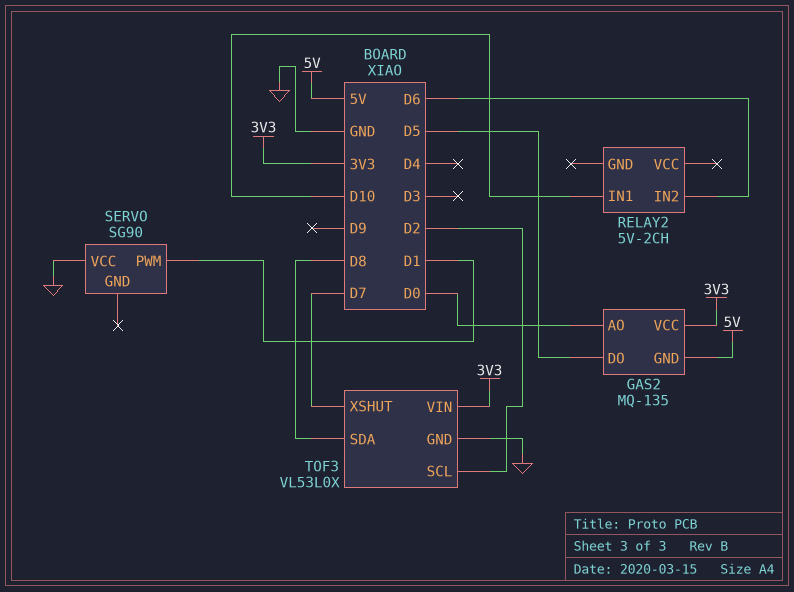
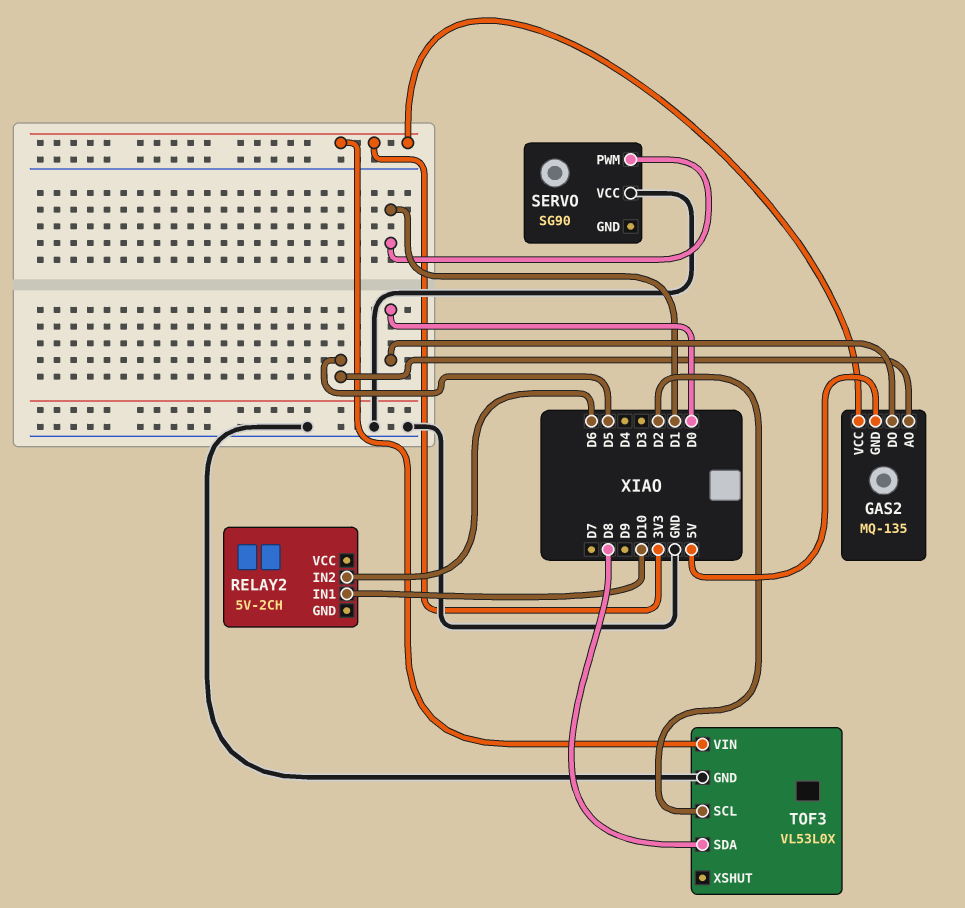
GAS2 pin AO: D0 -> D5
GAS2 pin DO: D5 -> D0
TOF3 pin XSHUT: D7 -> none

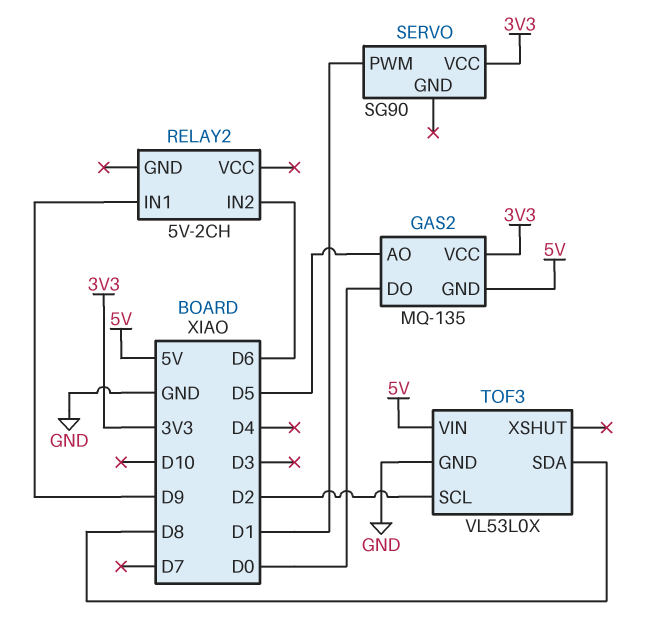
RELAY2 pin IN1: D10 -> D9
SERVO pin VCC: GND -> 3V3
TOF3 pin VIN: 3V3 -> 5V

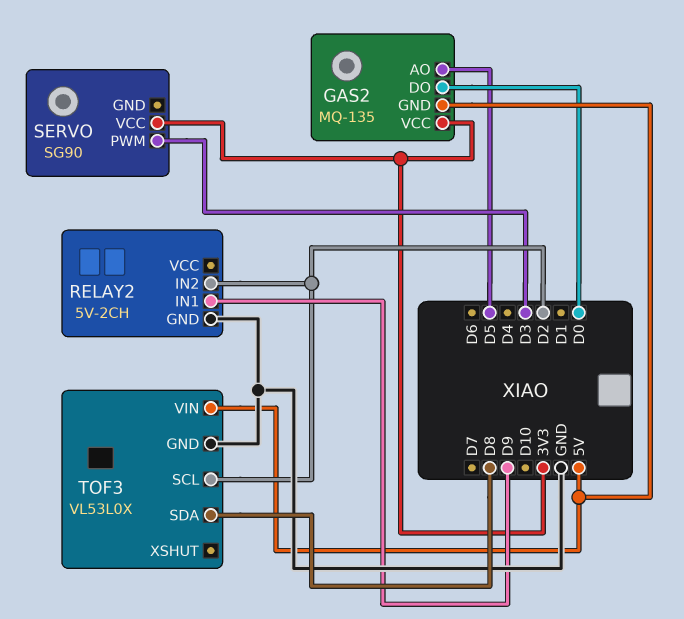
RELAY2 pin GND: none -> GND
RELAY2 pin IN2: D6 -> D2
SERVO pin PWM: D1 -> D3

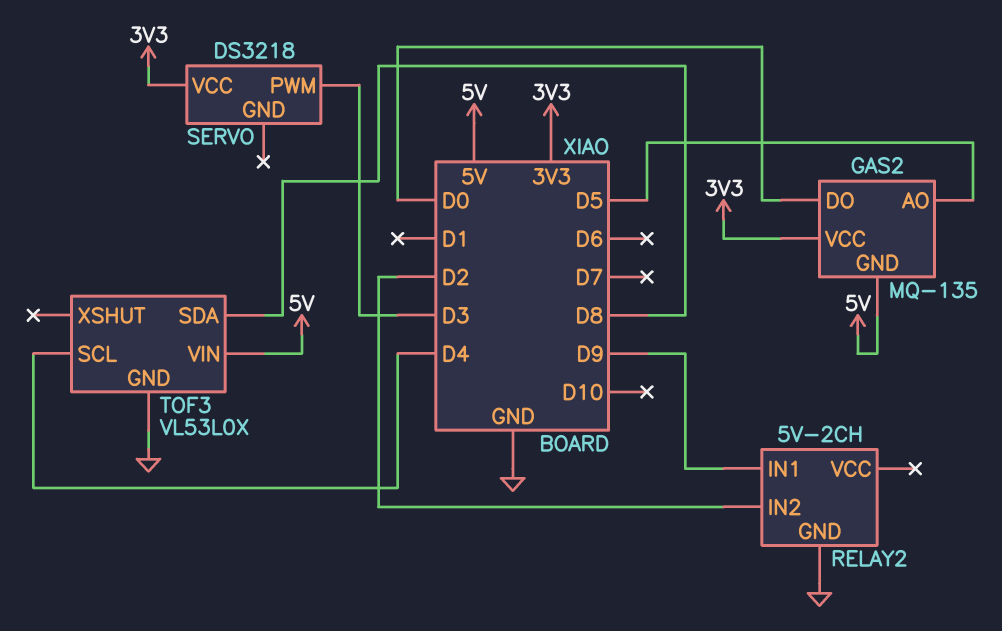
SERVO: SG90 -> DS3218
TOF3 pin SCL: D2 -> D4

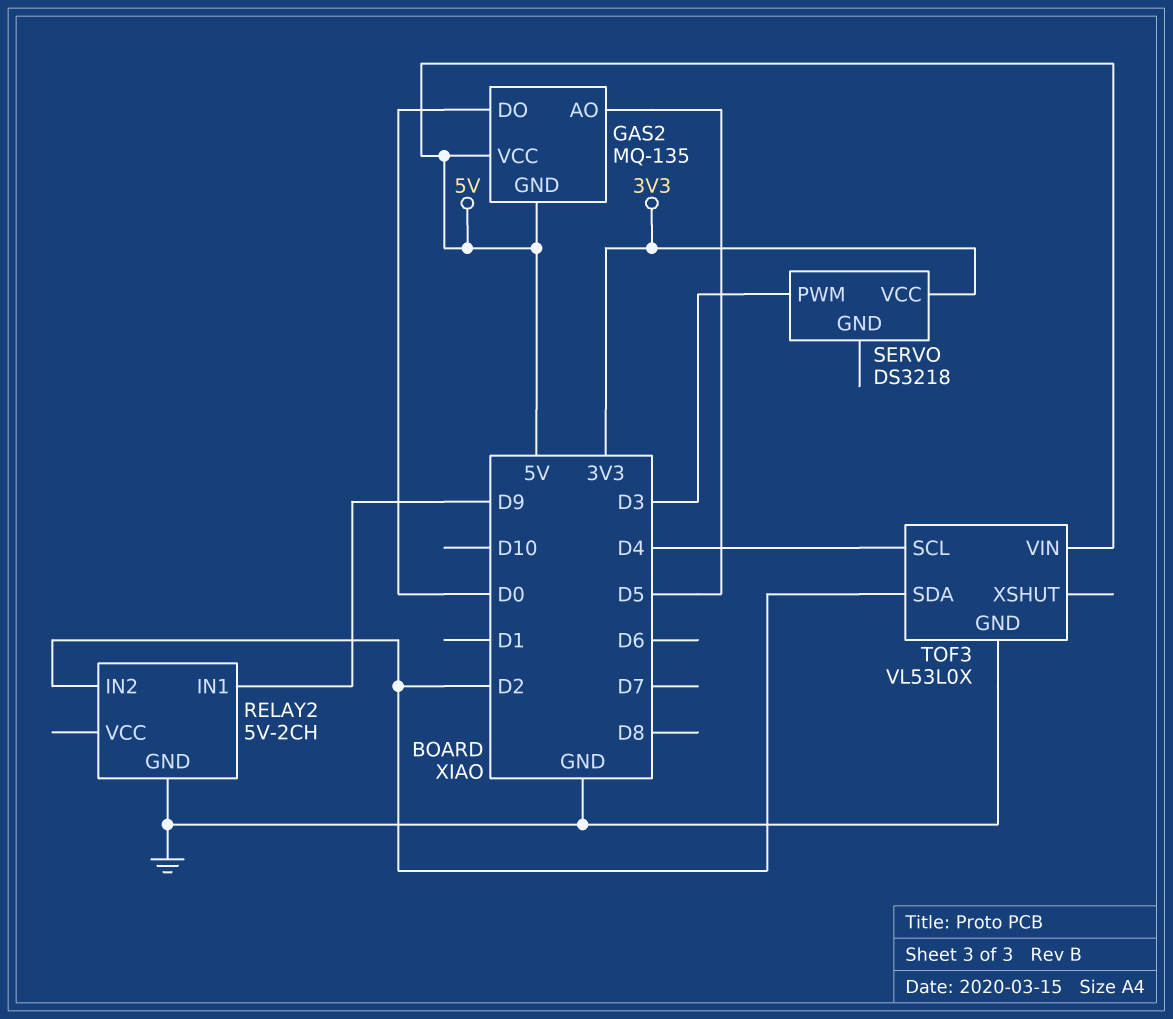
GAS2 pin VCC: 3V3 -> 5V
TOF3 pin SDA: D8 -> D2

